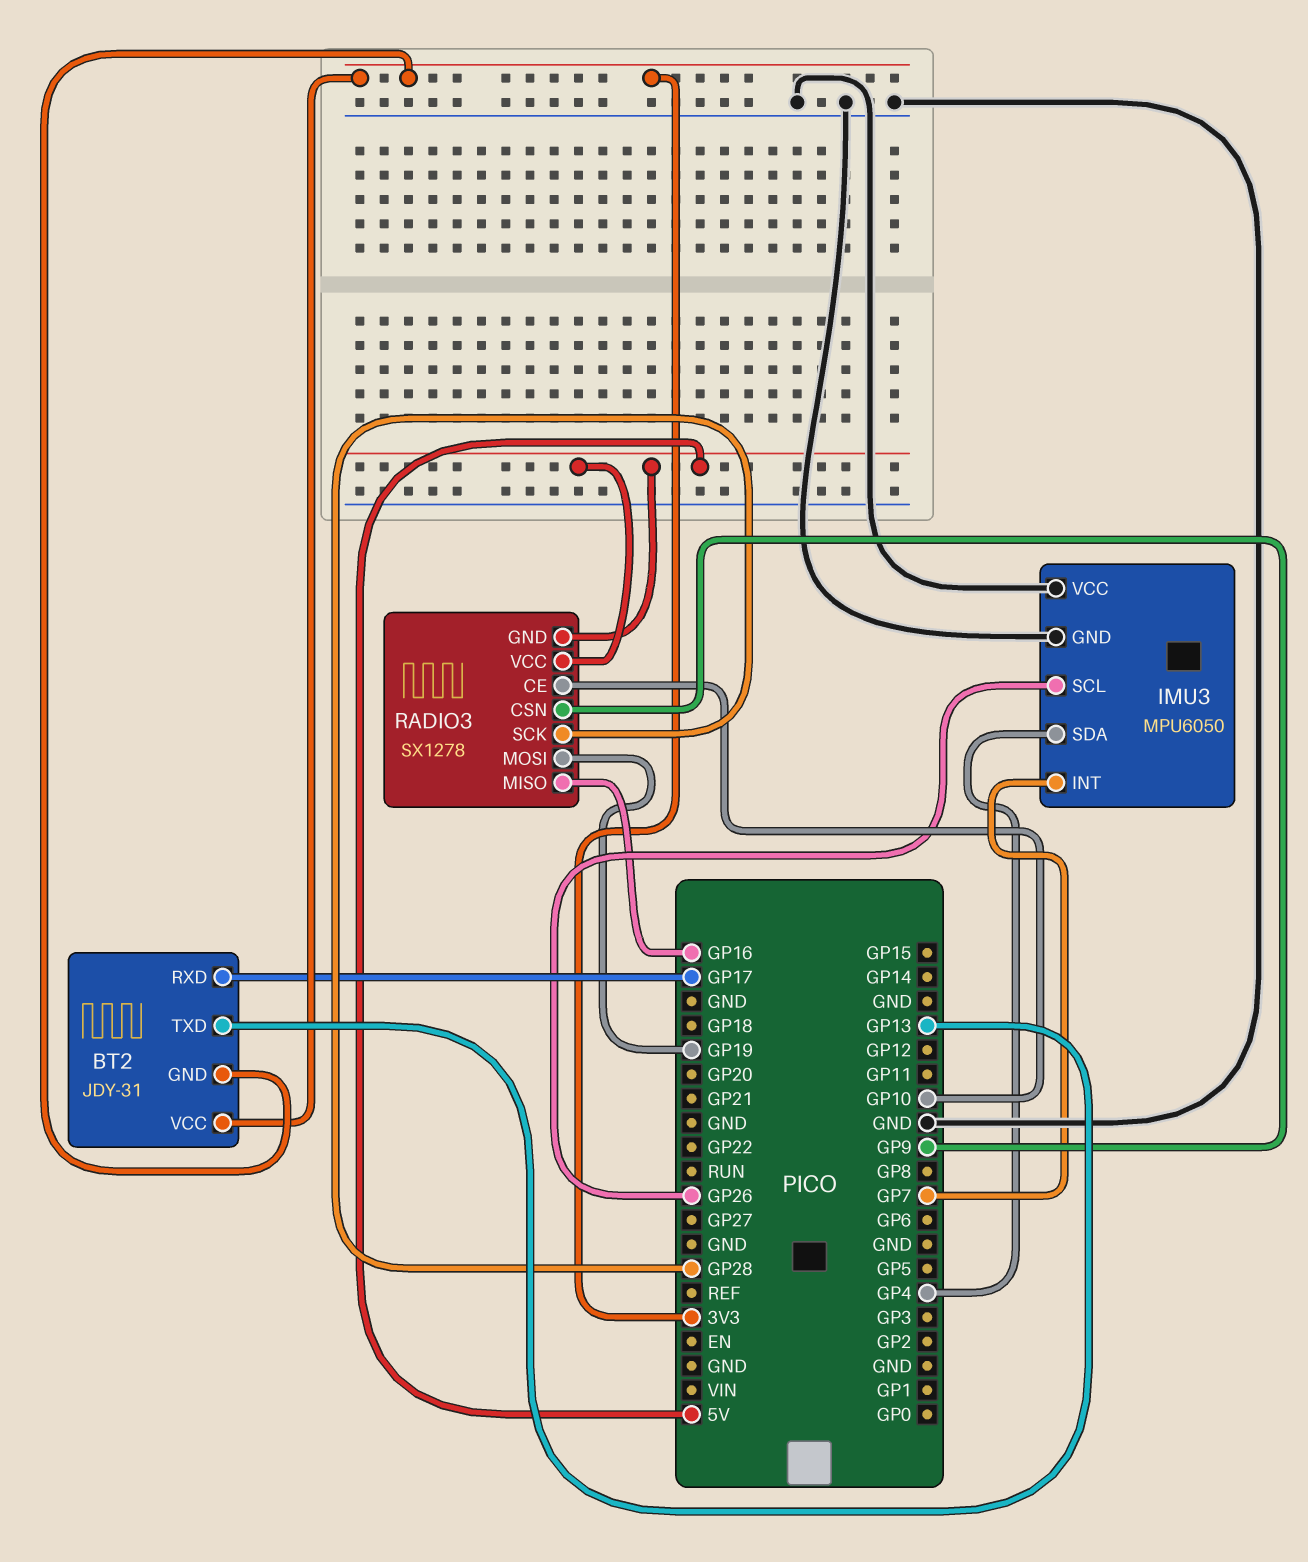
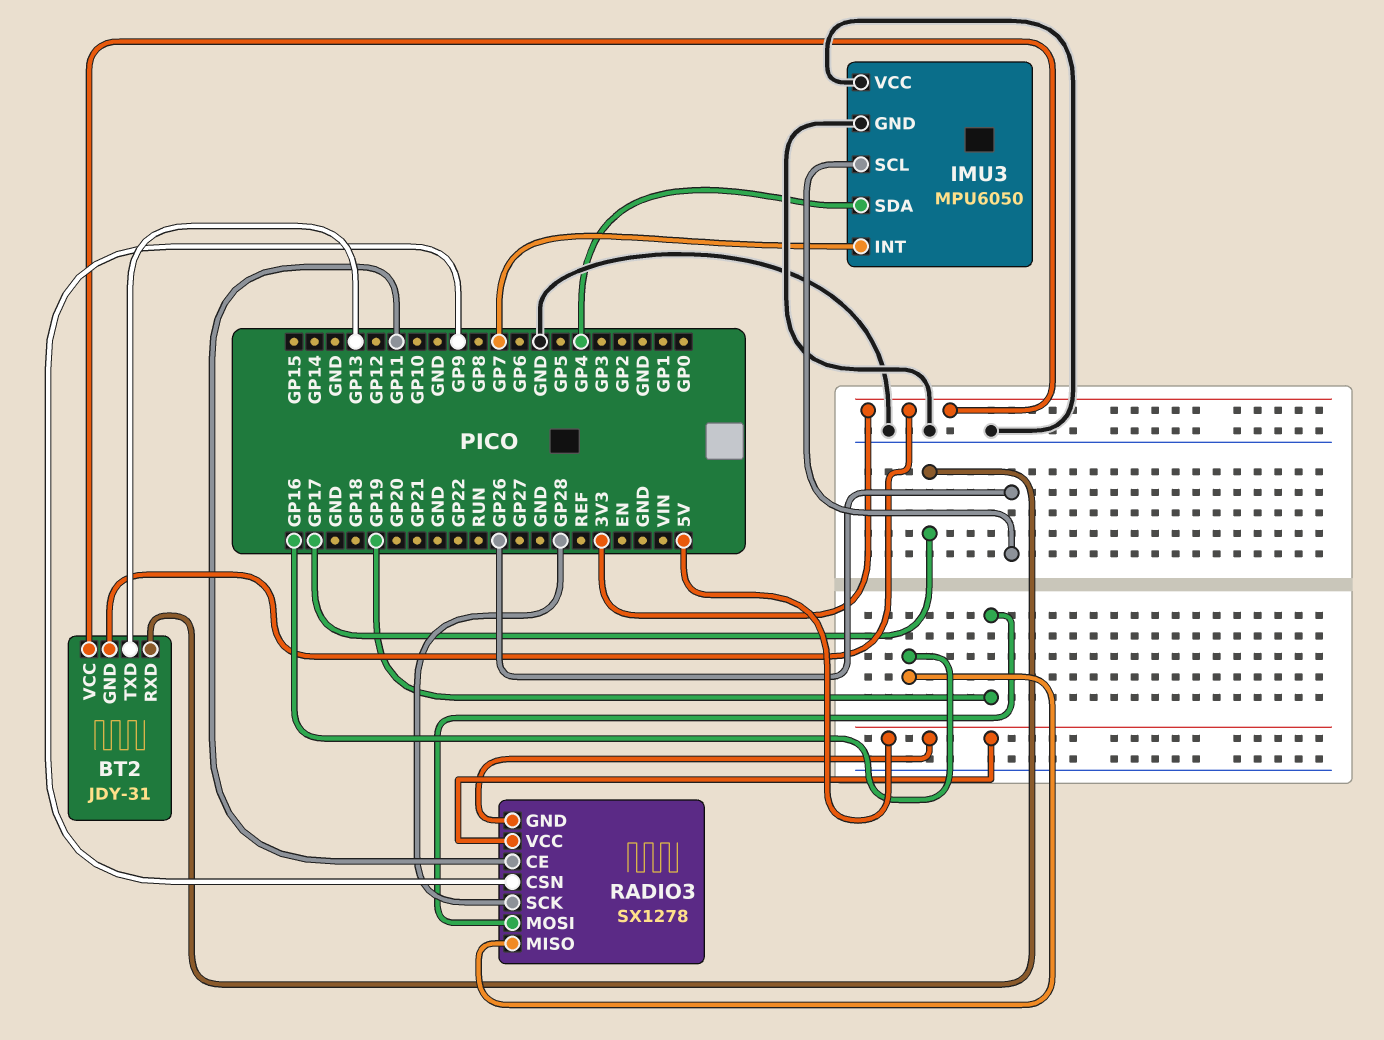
RADIO3 pin CE: GP10 -> GP11

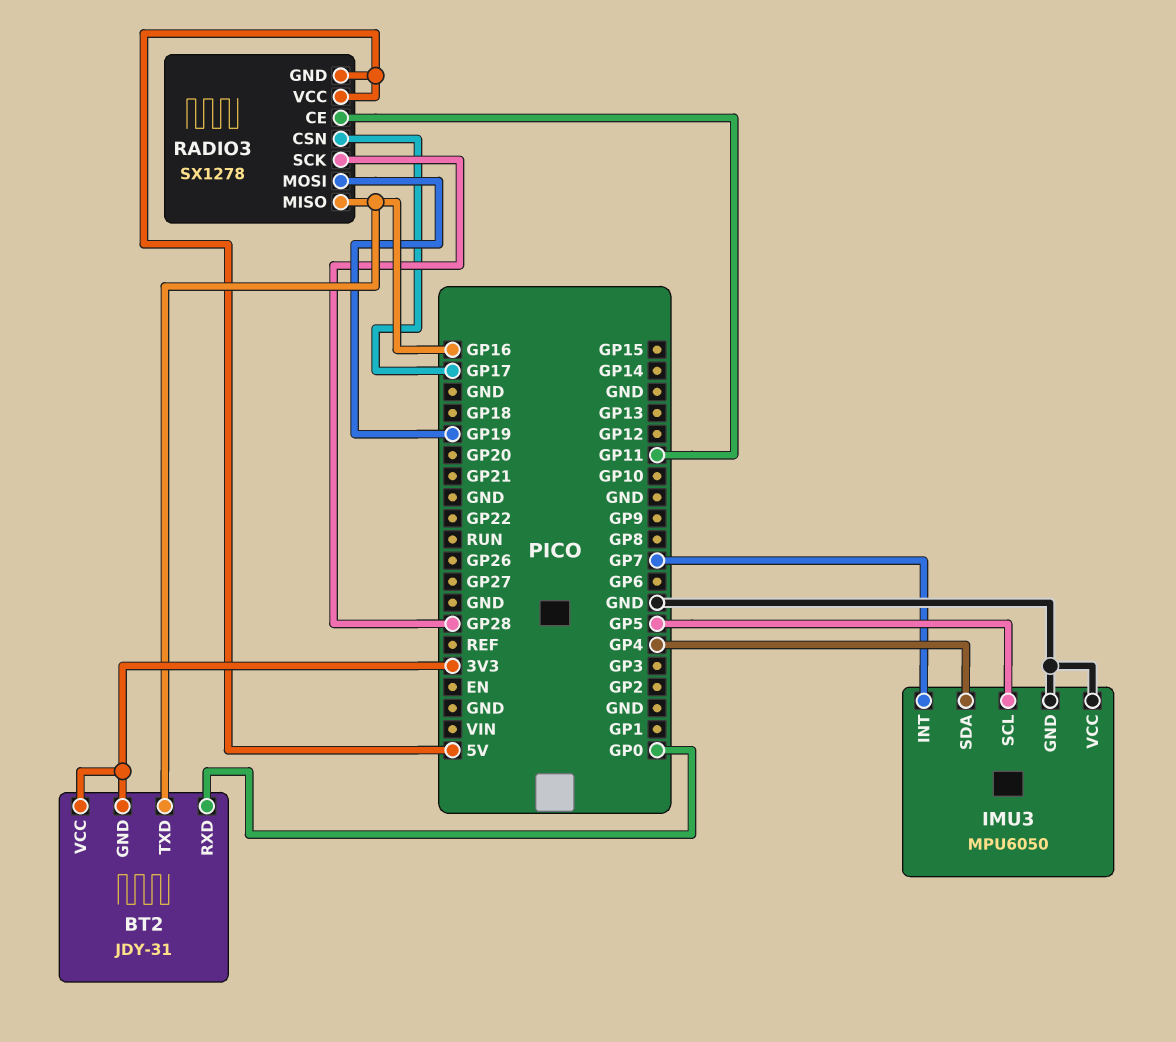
BT2 pin RXD: GP17 -> GP0
BT2 pin TXD: GP13 -> GP16
IMU3 pin SCL: GP26 -> GP5
RADIO3 pin CSN: GP9 -> GP17

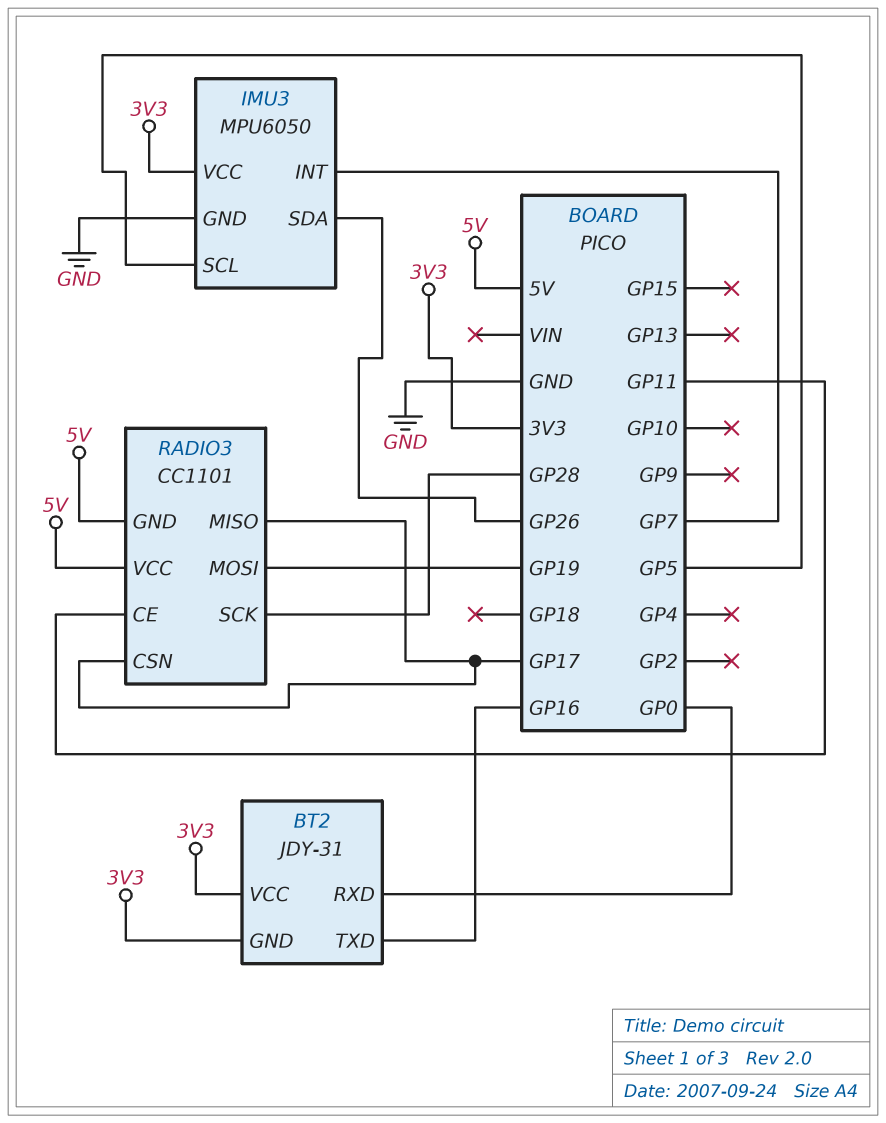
IMU3 pin SDA: GP4 -> GP26
IMU3 pin VCC: GND -> 3V3
RADIO3: SX1278 -> CC1101
RADIO3 pin MISO: GP16 -> GP17

